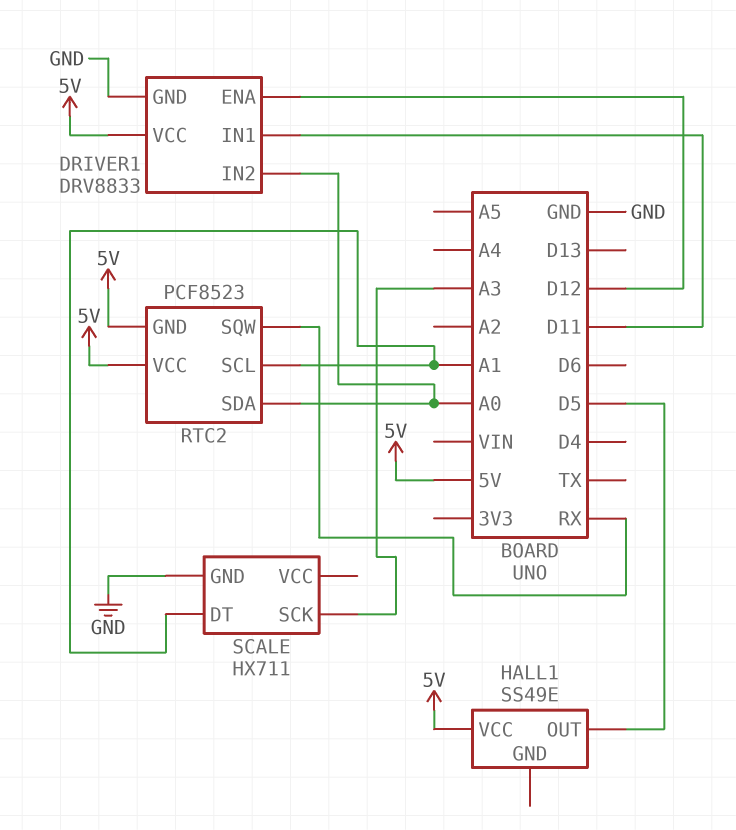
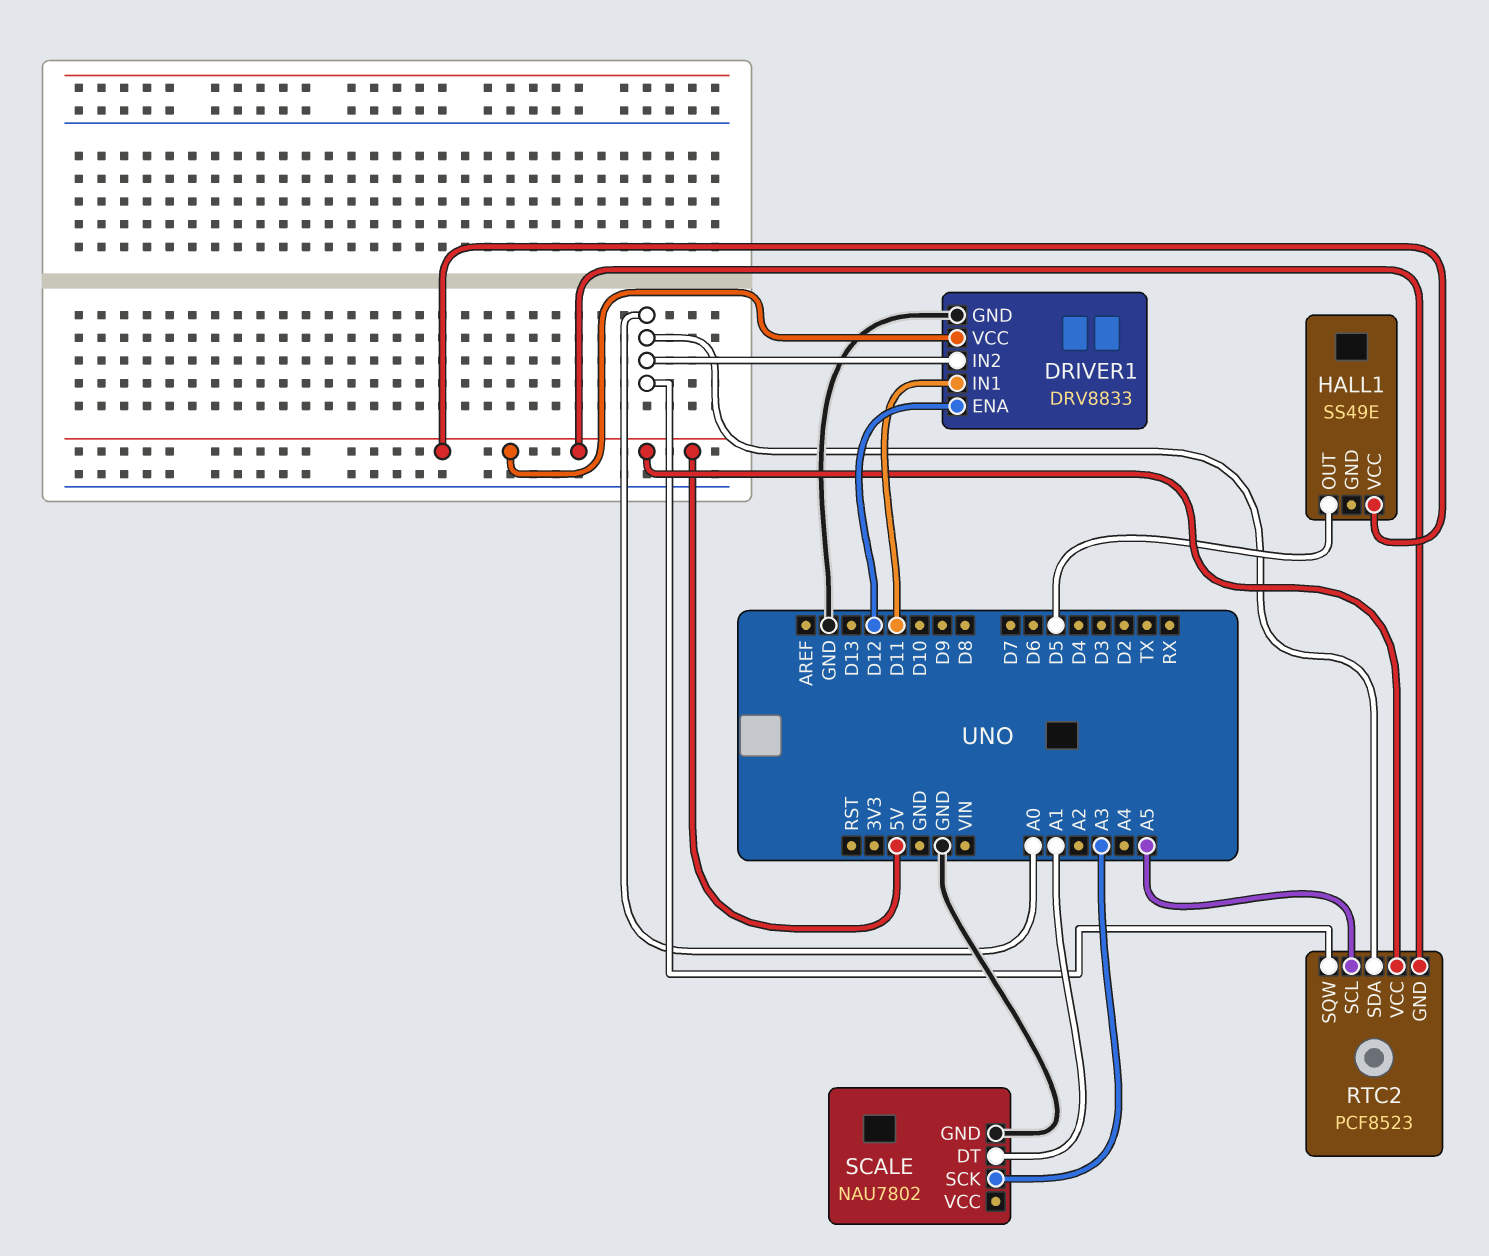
RTC2 pin SCL: A1 -> A5
RTC2 pin SQW: RX -> A0
SCALE: HX711 -> NAU7802

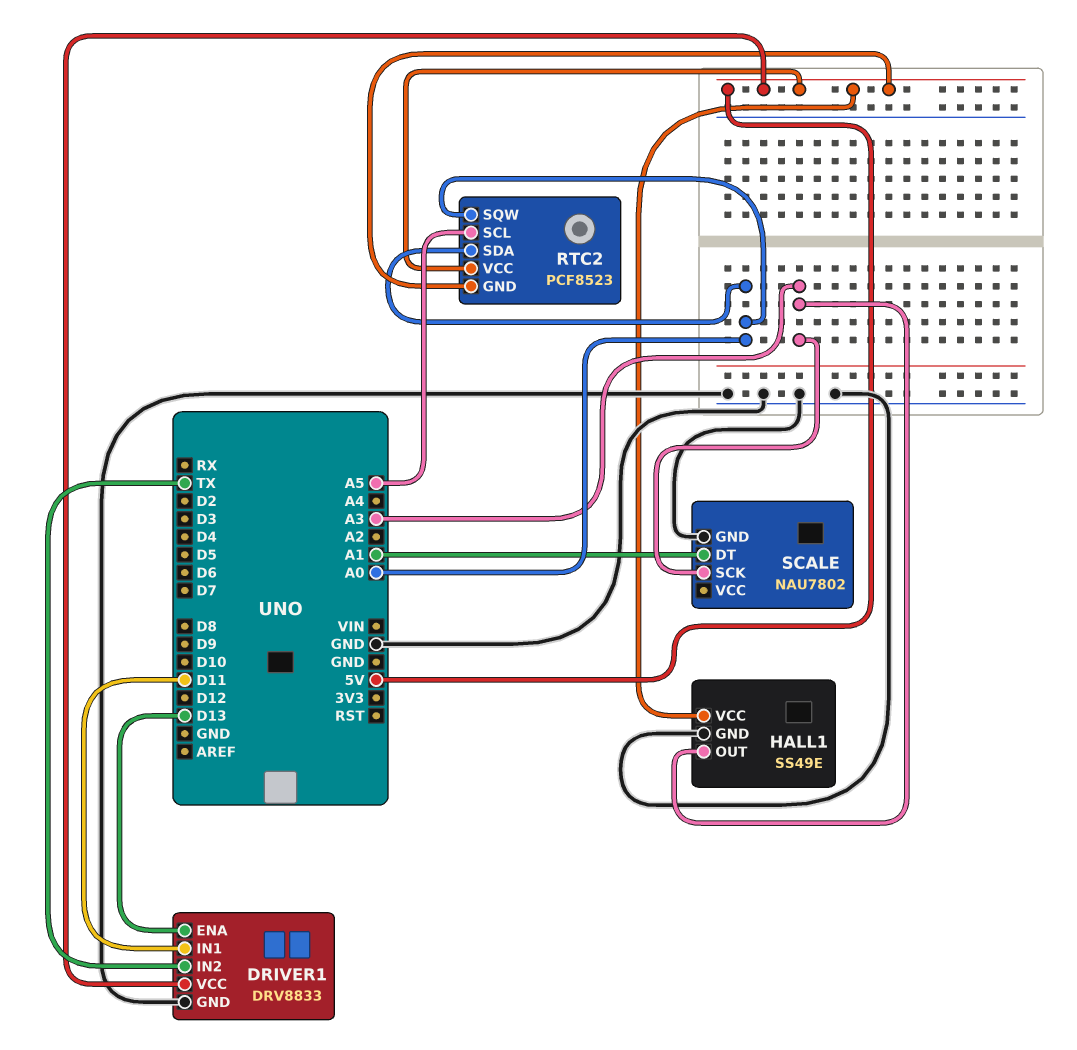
DRIVER1 pin ENA: D12 -> D13
DRIVER1 pin IN2: A0 -> TX
HALL1 pin GND: none -> GND
HALL1 pin OUT: D5 -> A3

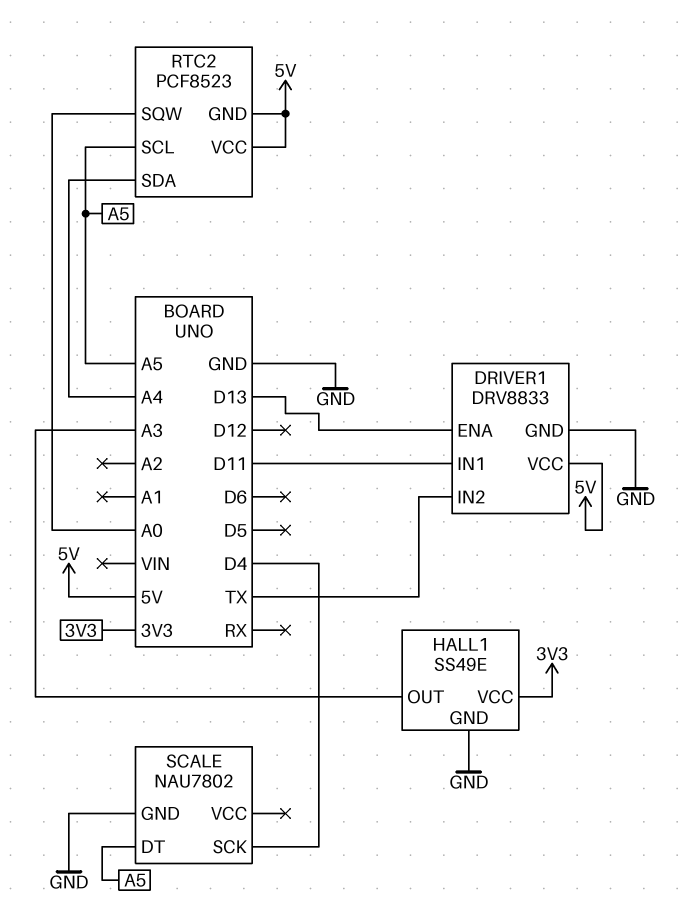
HALL1 pin VCC: 5V -> 3V3
RTC2 pin SDA: A0 -> A4
SCALE pin DT: A1 -> A5
SCALE pin SCK: A3 -> D4

